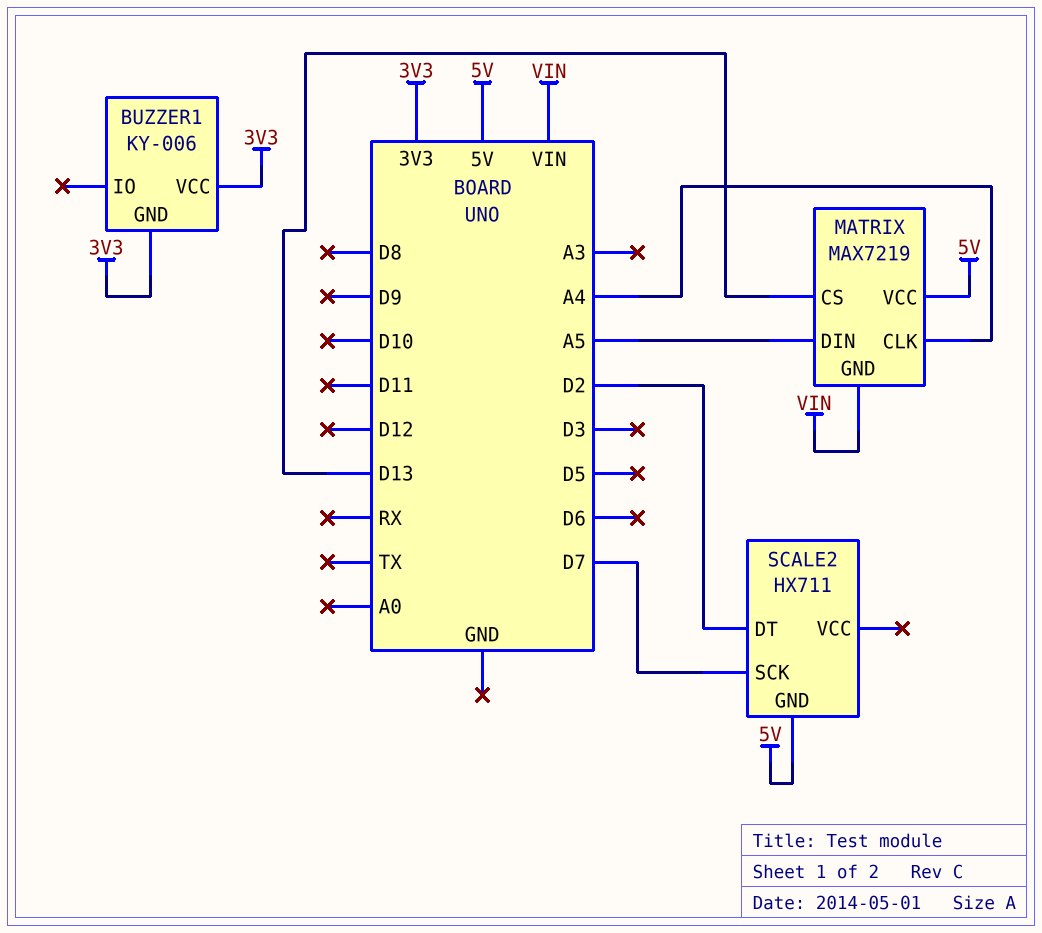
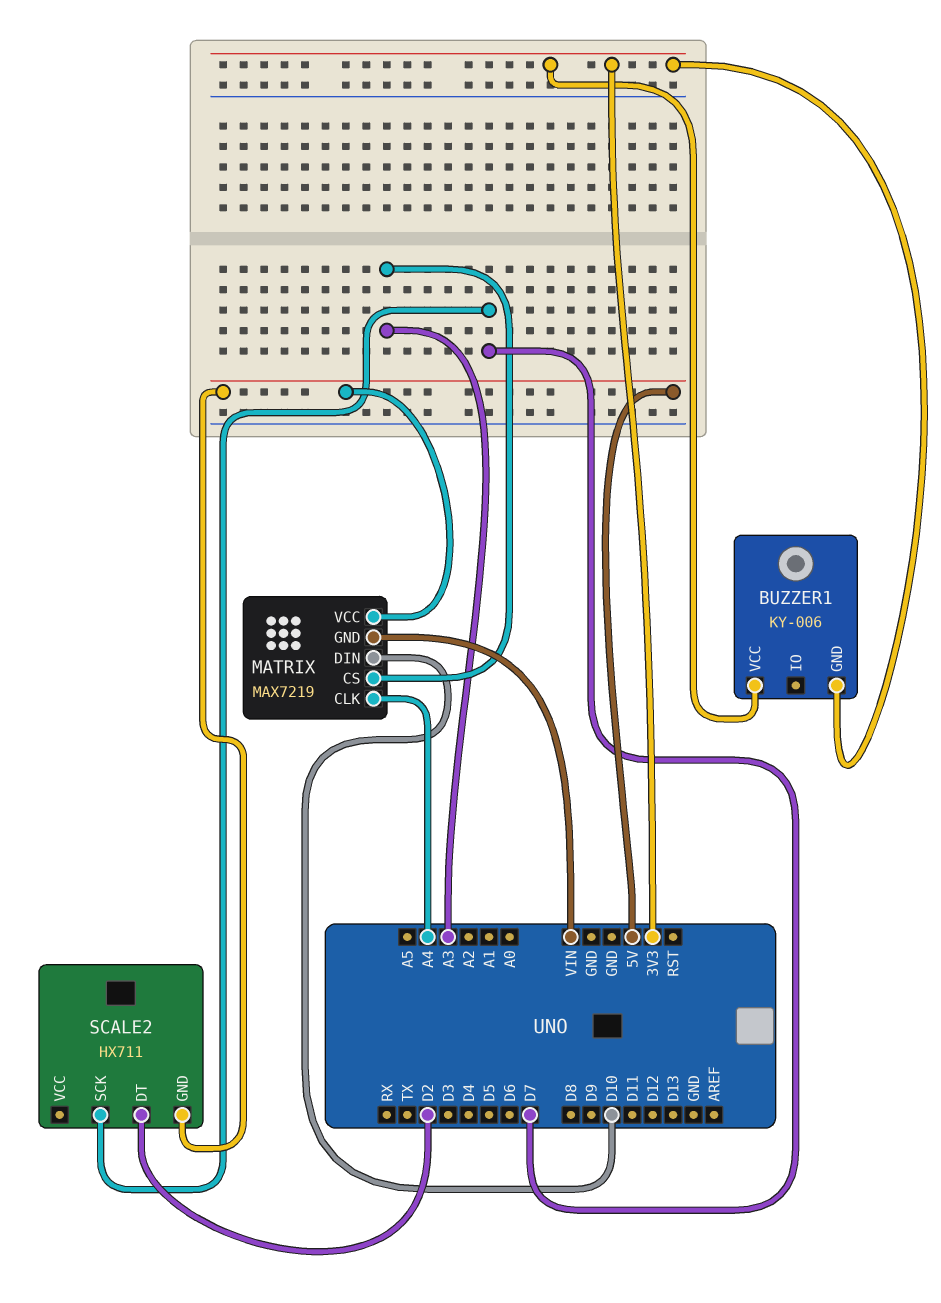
MATRIX pin CS: D13 -> A3
MATRIX pin DIN: A5 -> D10

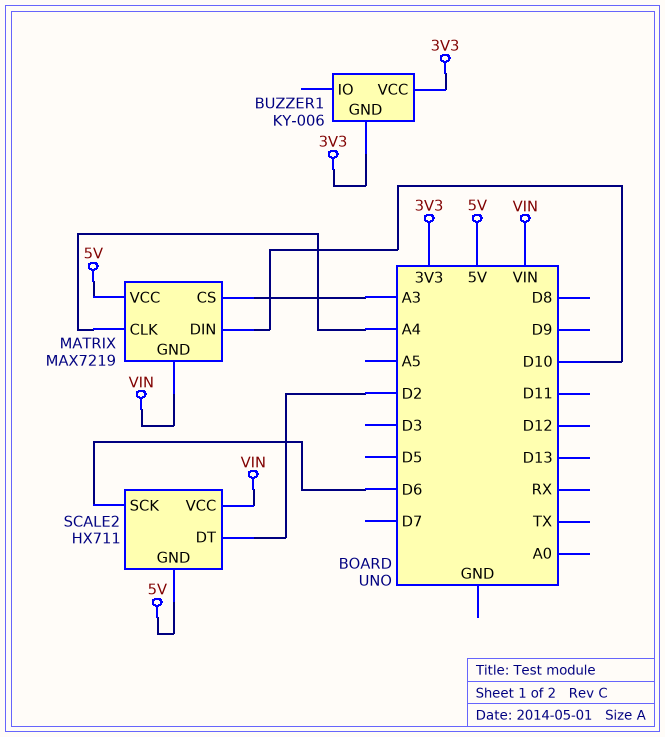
SCALE2 pin SCK: D7 -> D6
SCALE2 pin VCC: none -> VIN

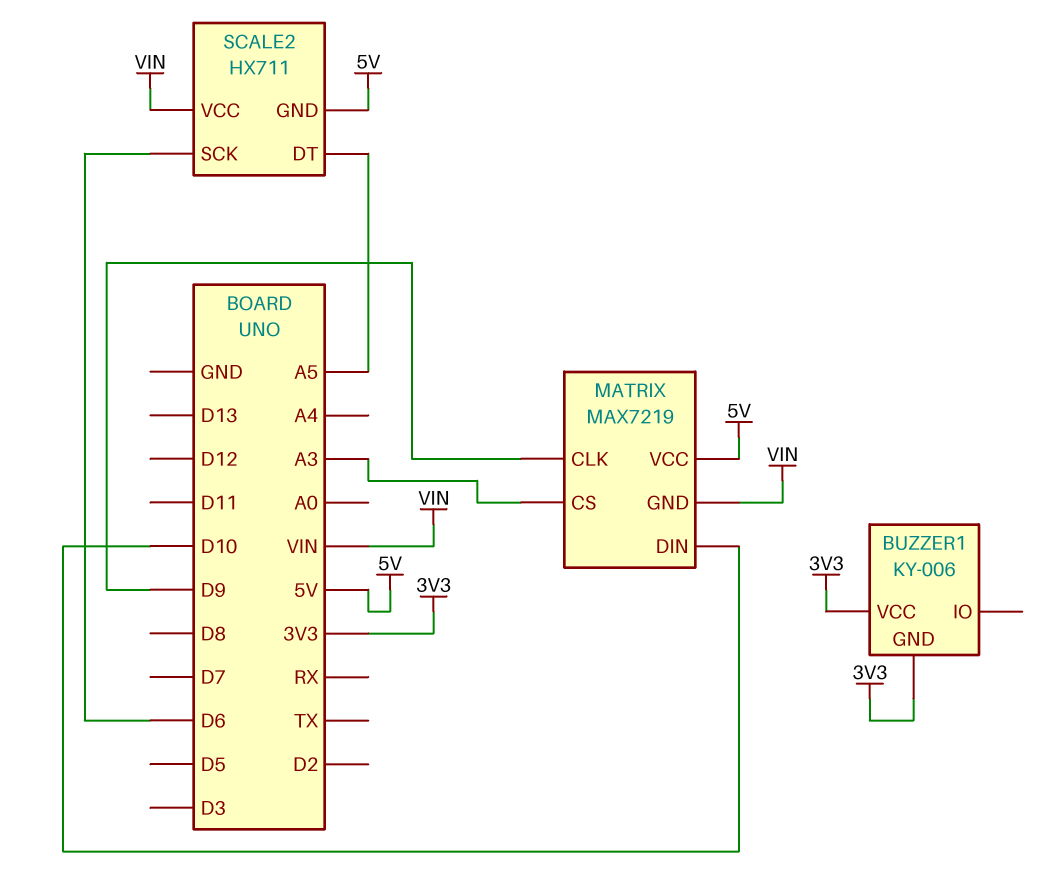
MATRIX pin CLK: A4 -> D9
SCALE2 pin DT: D2 -> A5

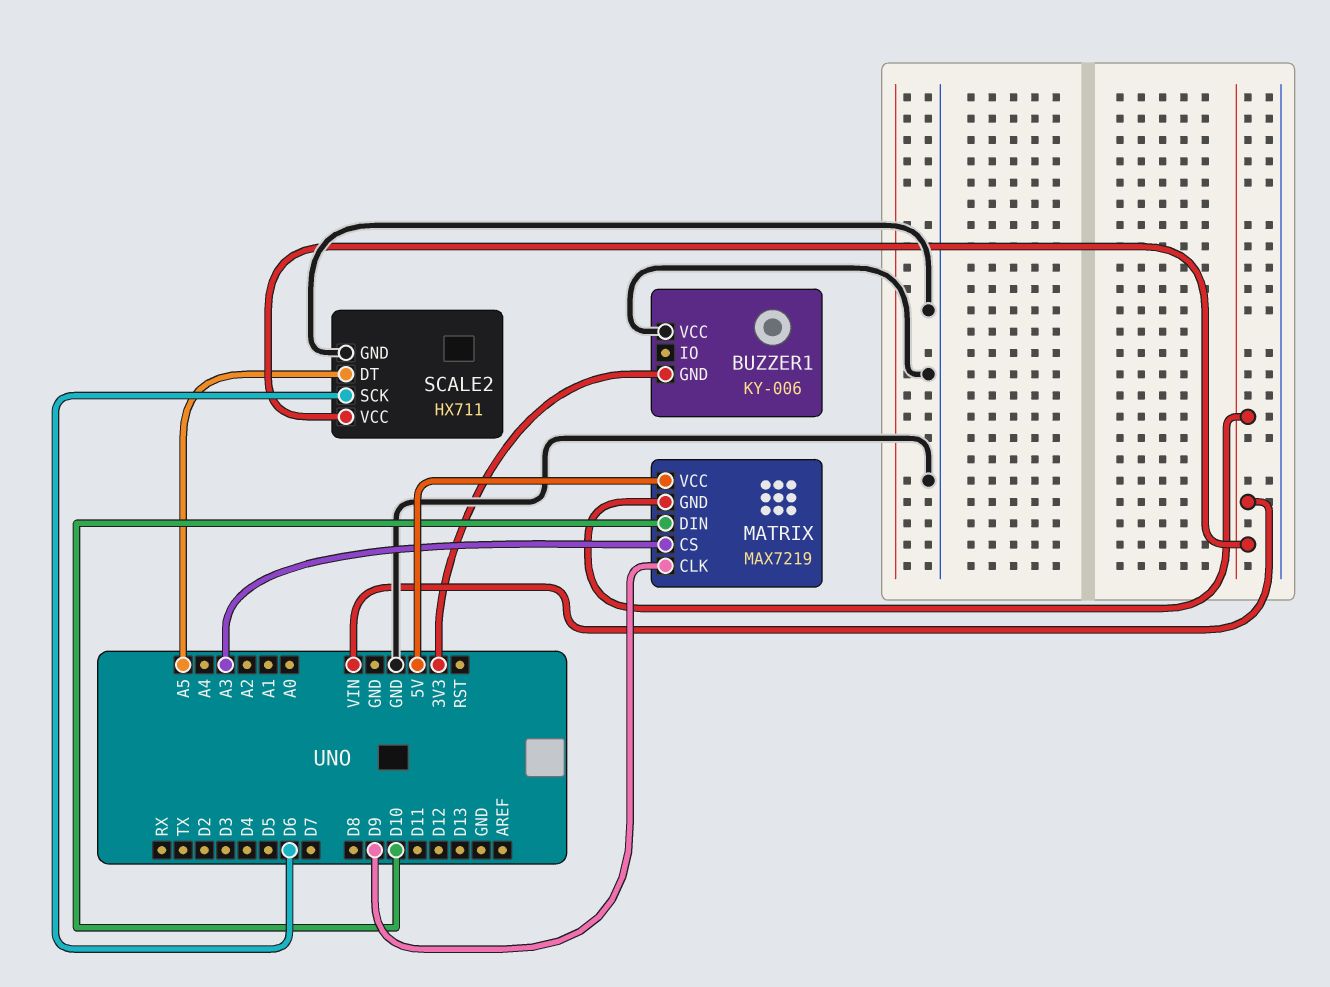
BUZZER1 pin VCC: 3V3 -> GND
SCALE2 pin GND: 5V -> GND

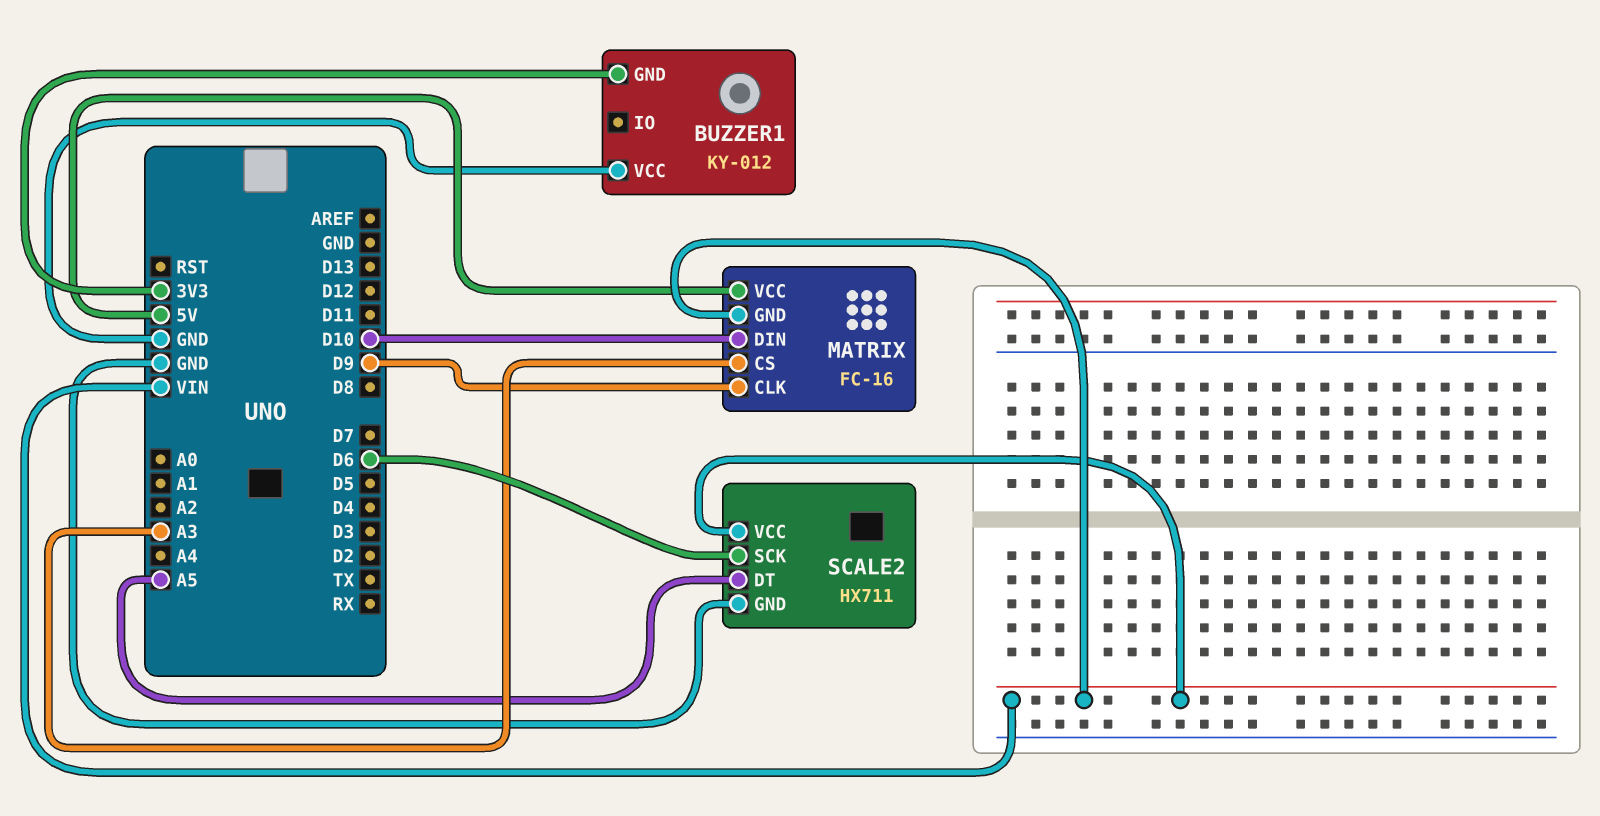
BUZZER1: KY-006 -> KY-012
MATRIX: MAX7219 -> FC-16

